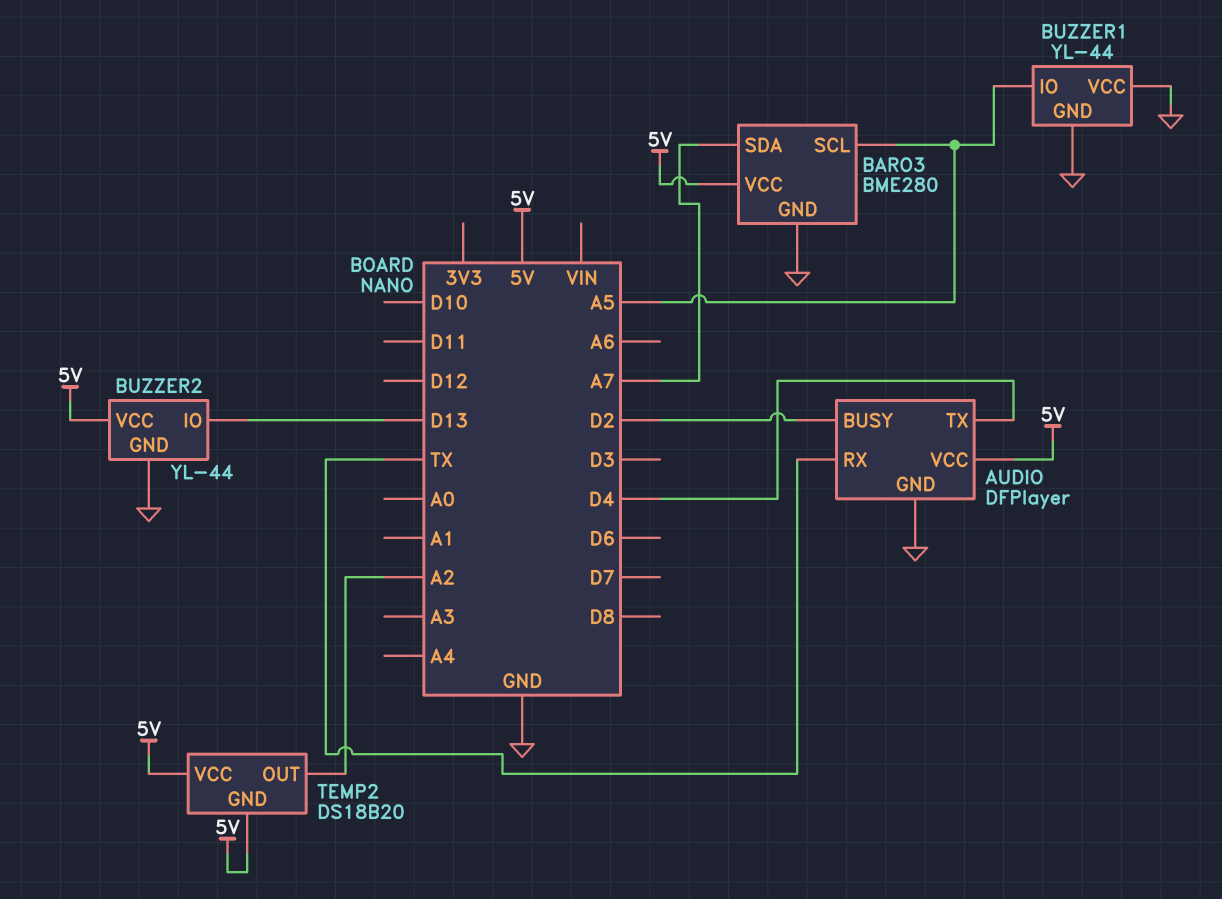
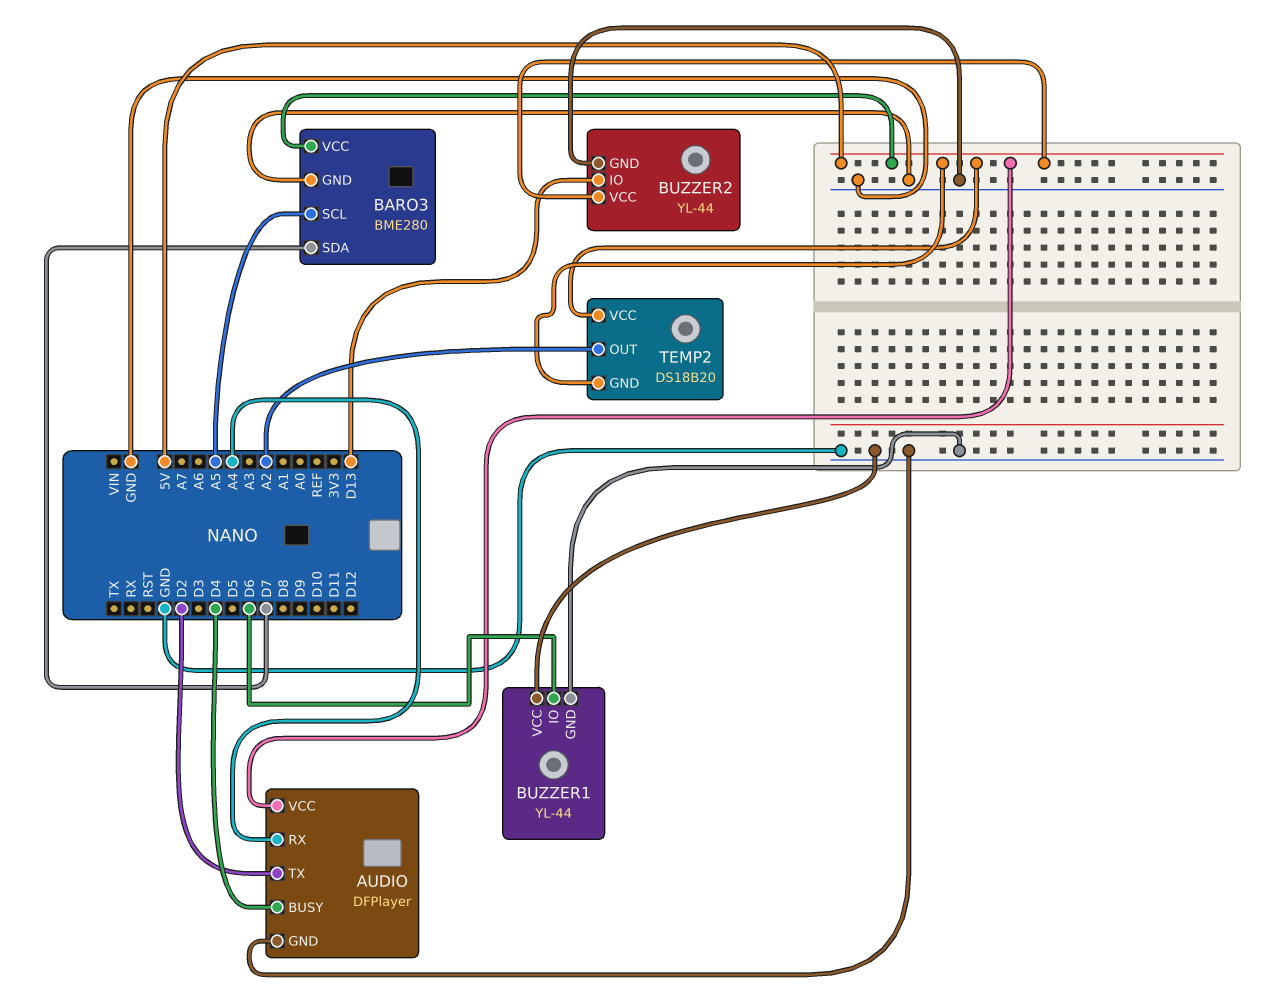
AUDIO pin BUSY: D2 -> D4
AUDIO pin RX: TX -> A4
AUDIO pin TX: D4 -> D2
BARO3 pin SDA: A7 -> D7
BUZZER1 pin IO: A5 -> D6

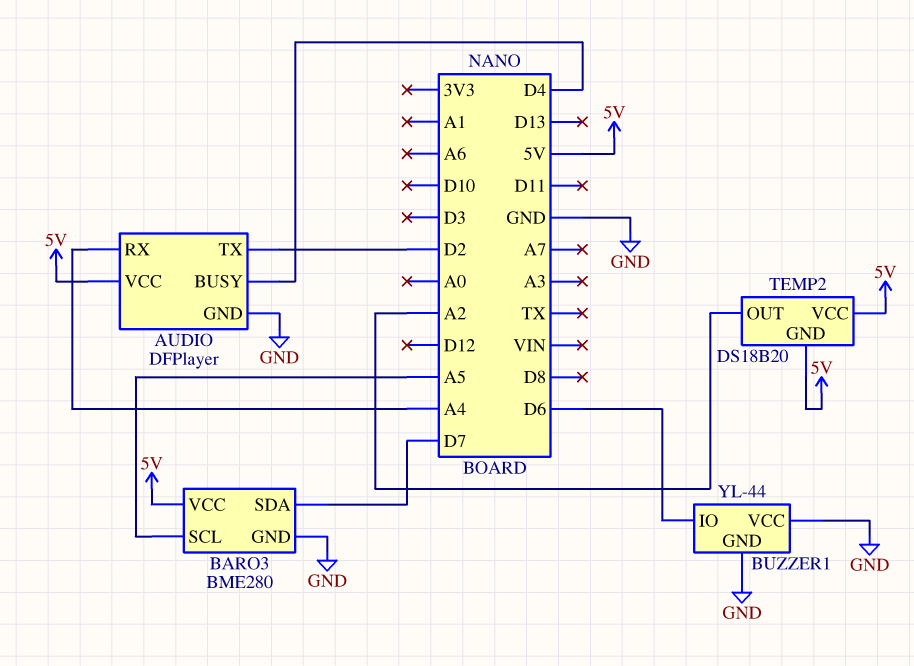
BUZZER2: YL-44 -> none
BUZZER2 pin GND: GND -> none
BUZZER2 pin IO: D13 -> none
BUZZER2 pin VCC: 5V -> none

